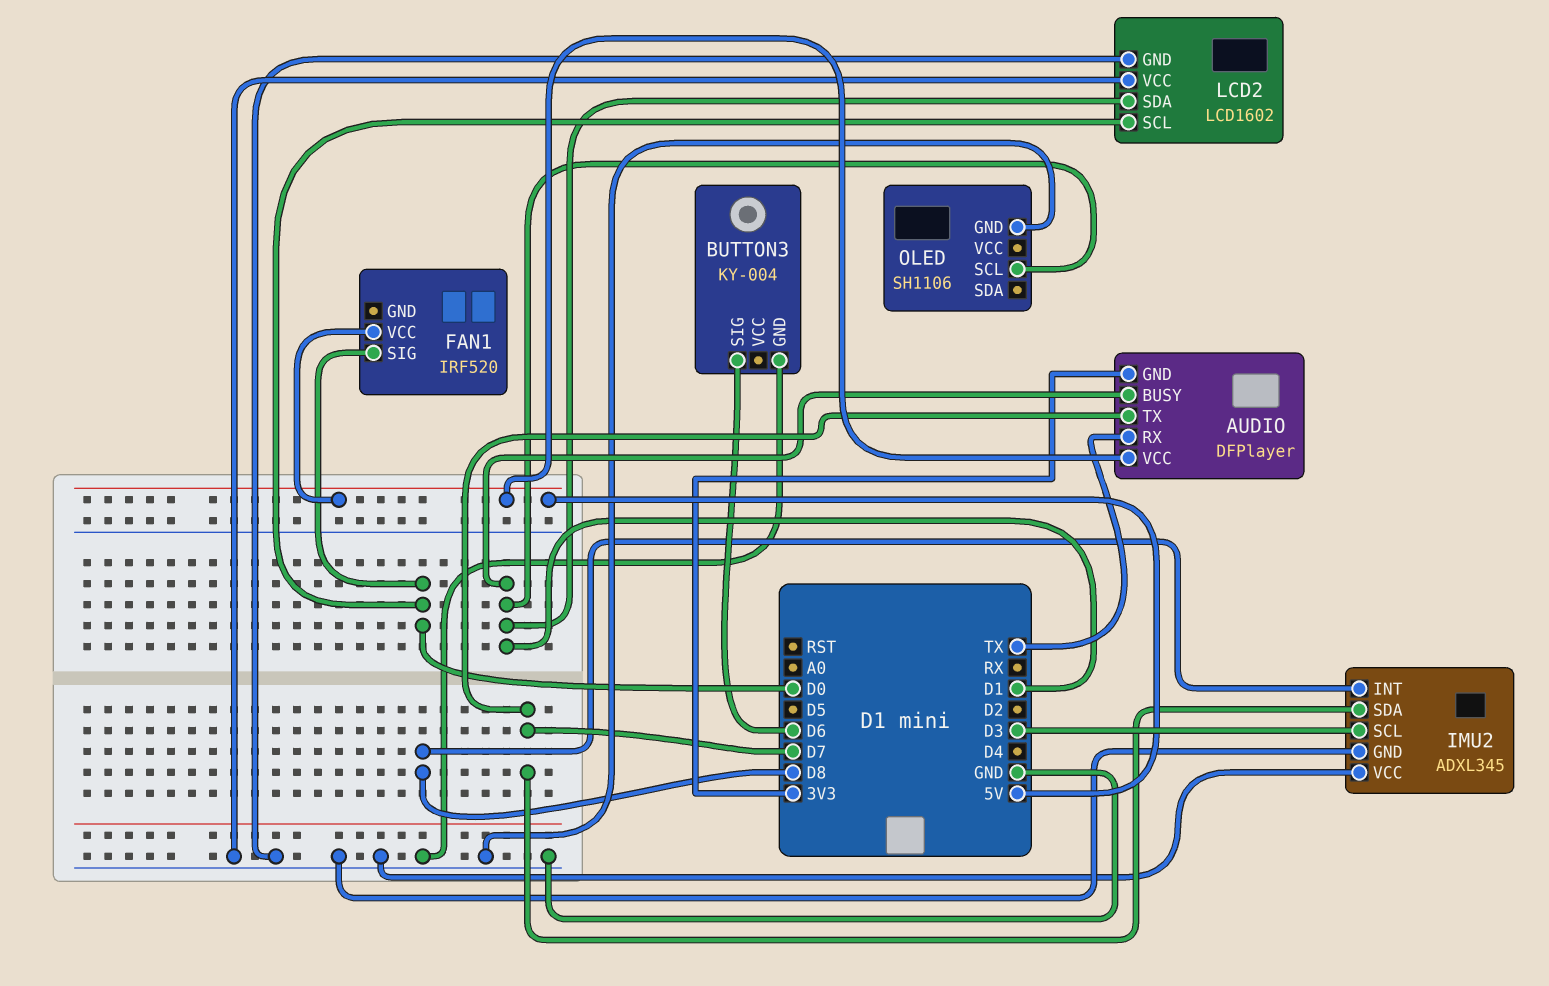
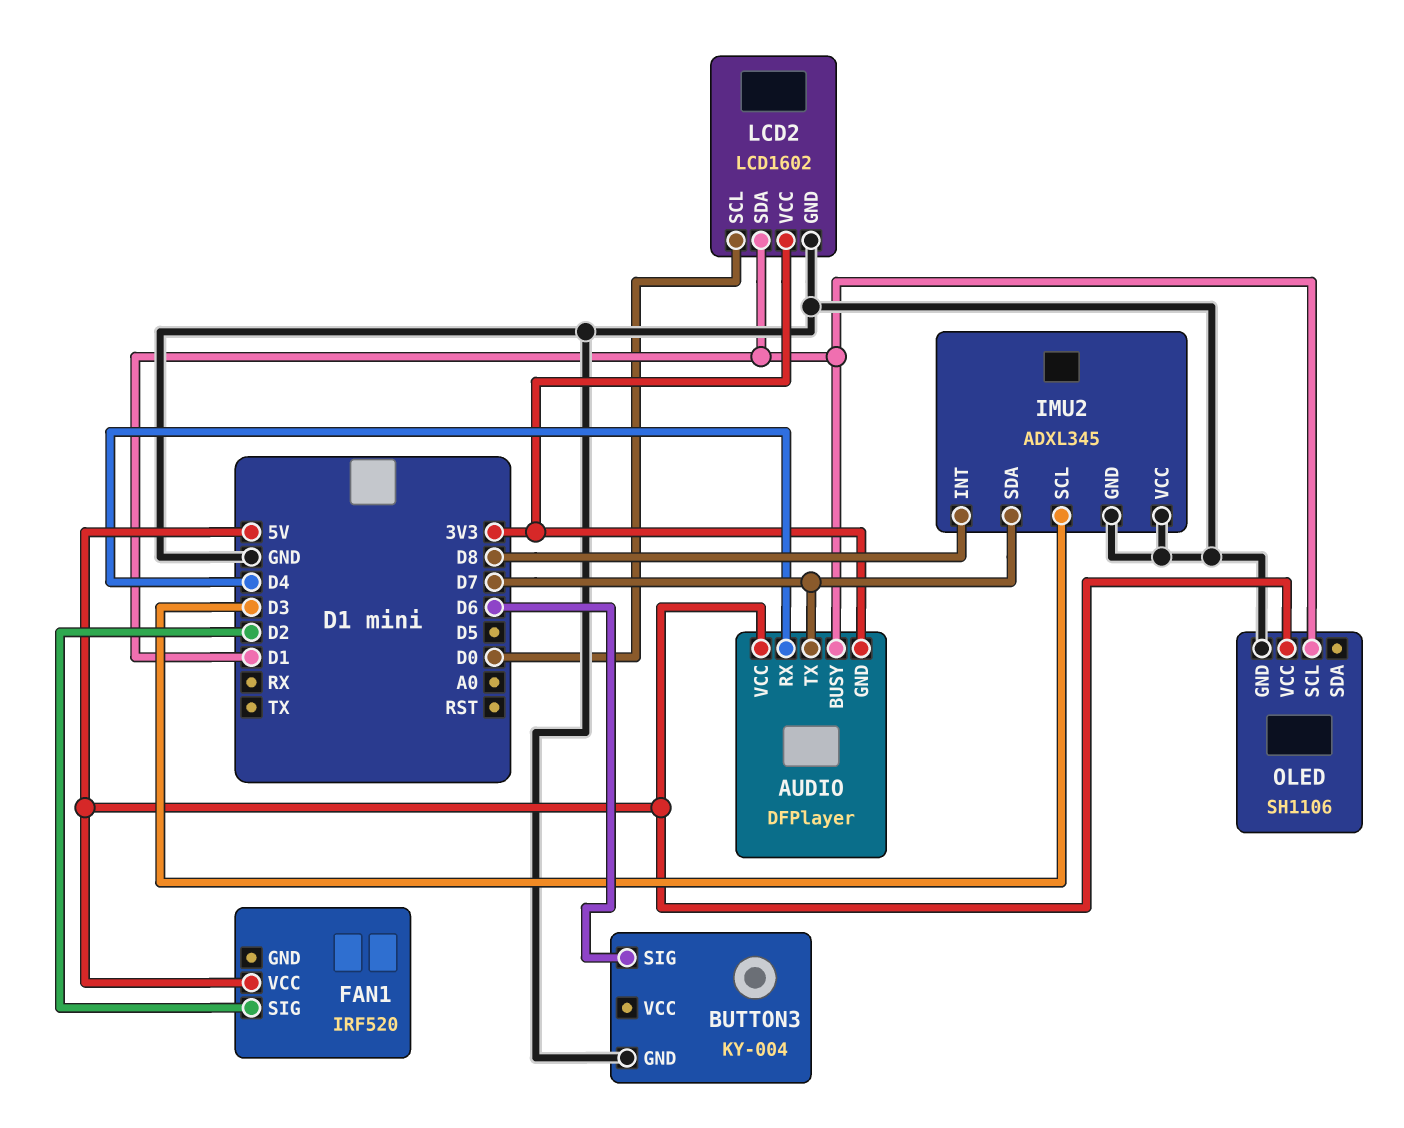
AUDIO pin RX: TX -> D4
FAN1 pin SIG: D0 -> D2
LCD2 pin VCC: GND -> 3V3
OLED pin VCC: none -> 5V

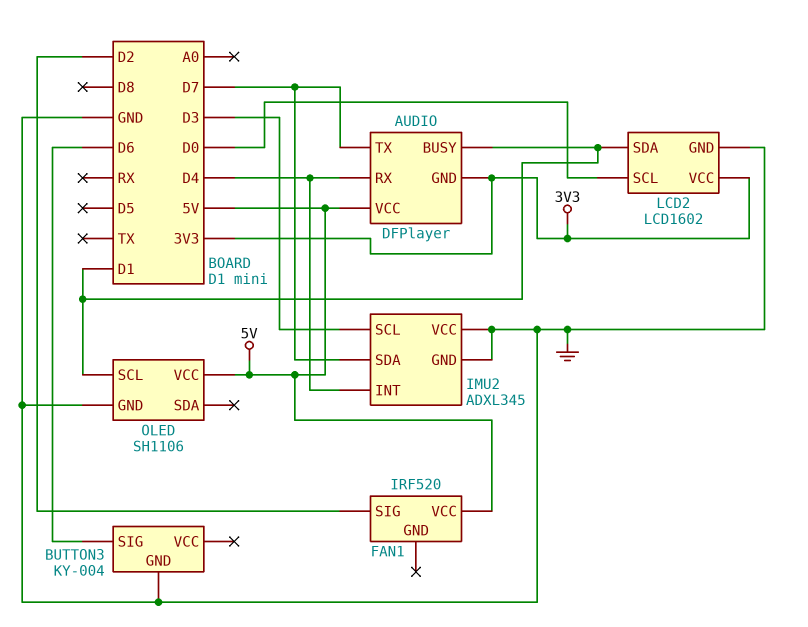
IMU2 pin INT: D8 -> D4

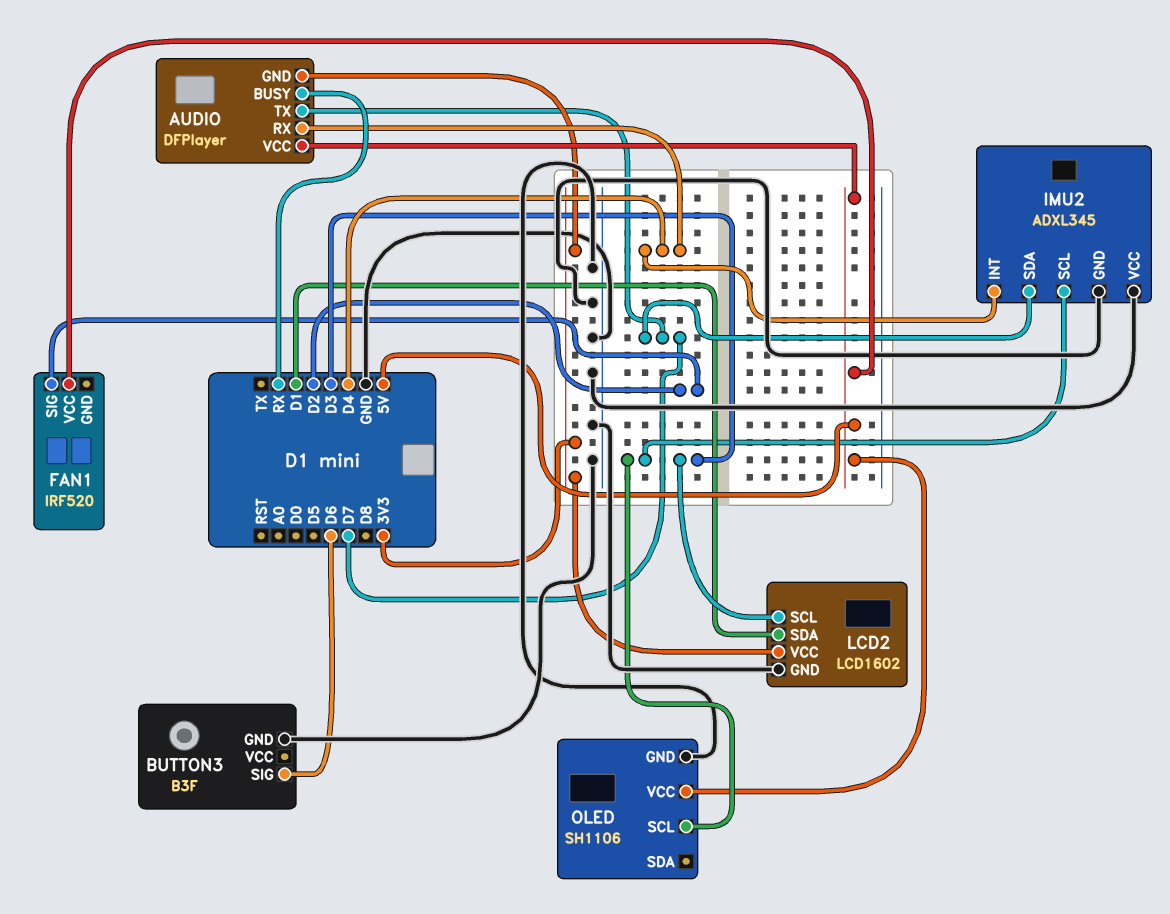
AUDIO pin BUSY: D1 -> RX
BUTTON3: KY-004 -> B3F
LCD2 pin SCL: D0 -> D3
OLED pin SCL: D1 -> D3

